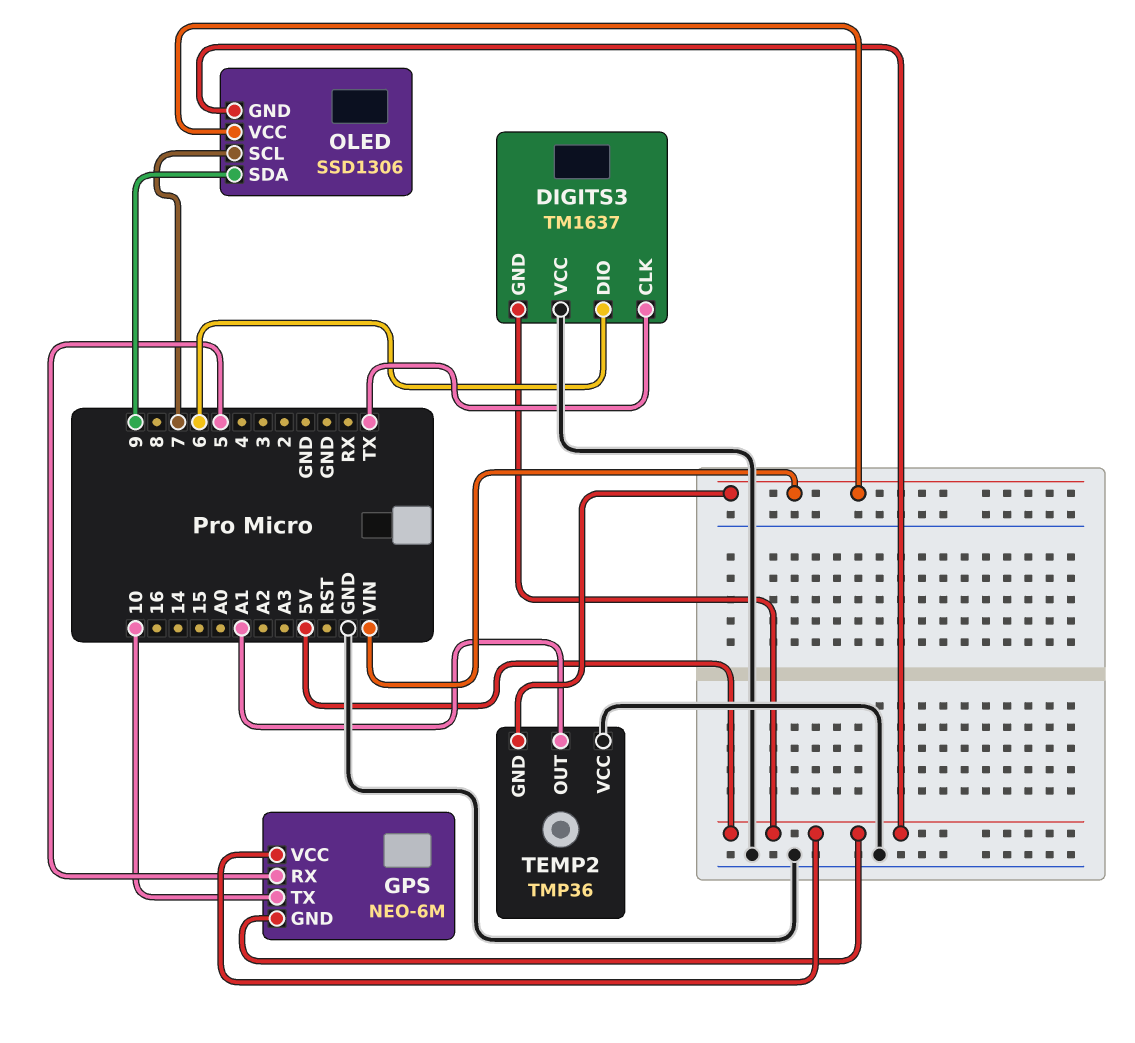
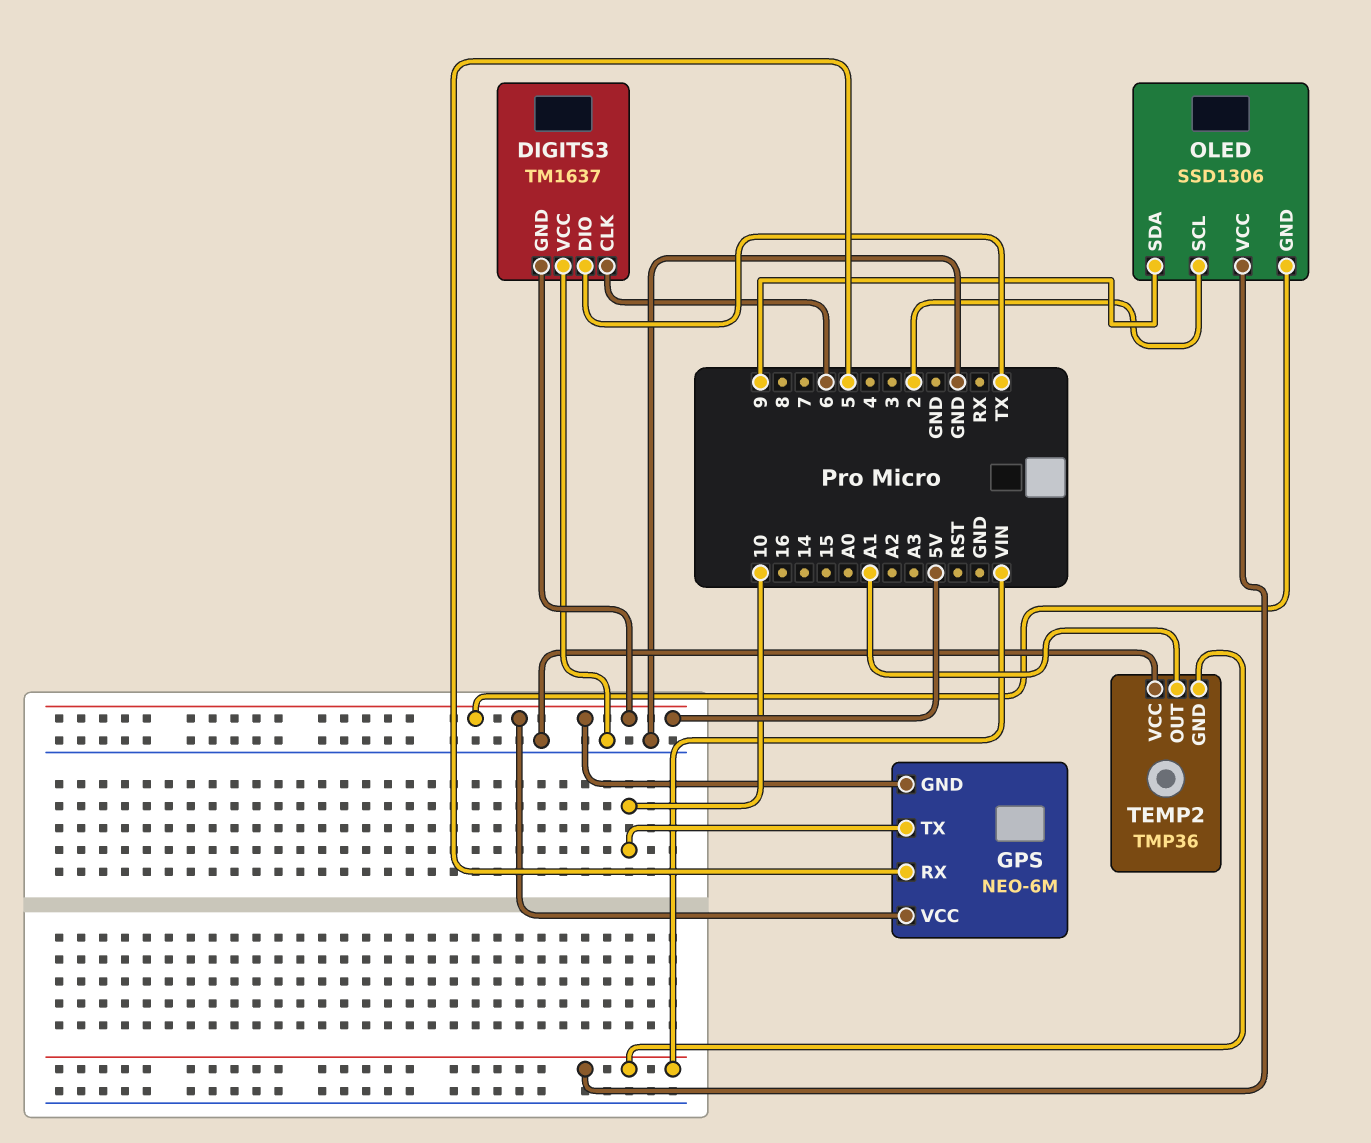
DIGITS3 pin CLK: TX -> 6
DIGITS3 pin DIO: 6 -> TX
OLED pin SCL: 7 -> 2

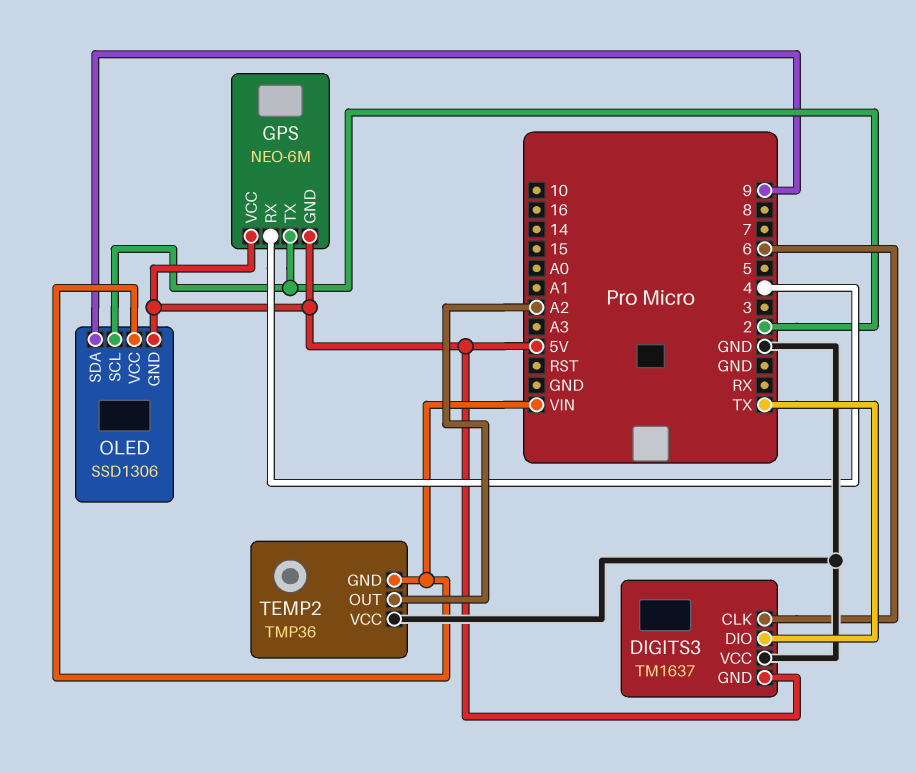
GPS pin RX: 5 -> 4
GPS pin TX: 10 -> 2
TEMP2 pin OUT: A1 -> A2

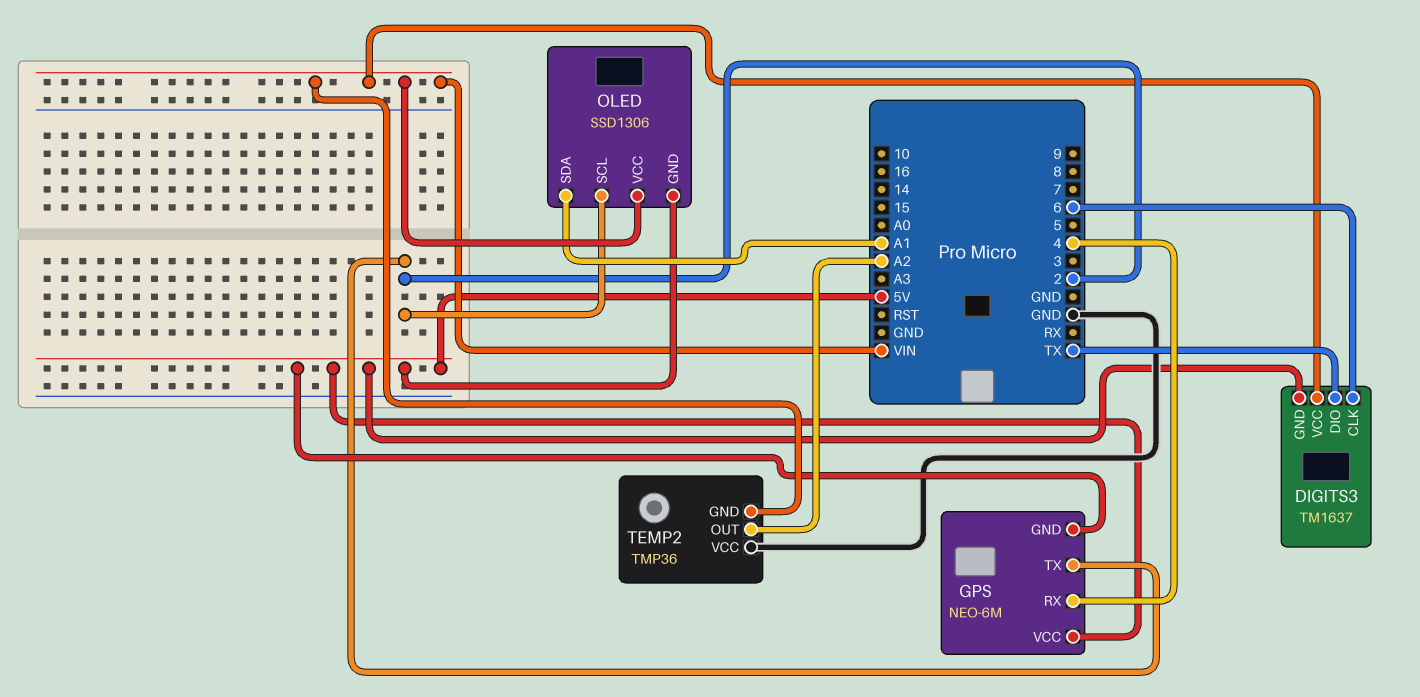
DIGITS3 pin VCC: GND -> VIN
OLED pin SDA: 9 -> A1

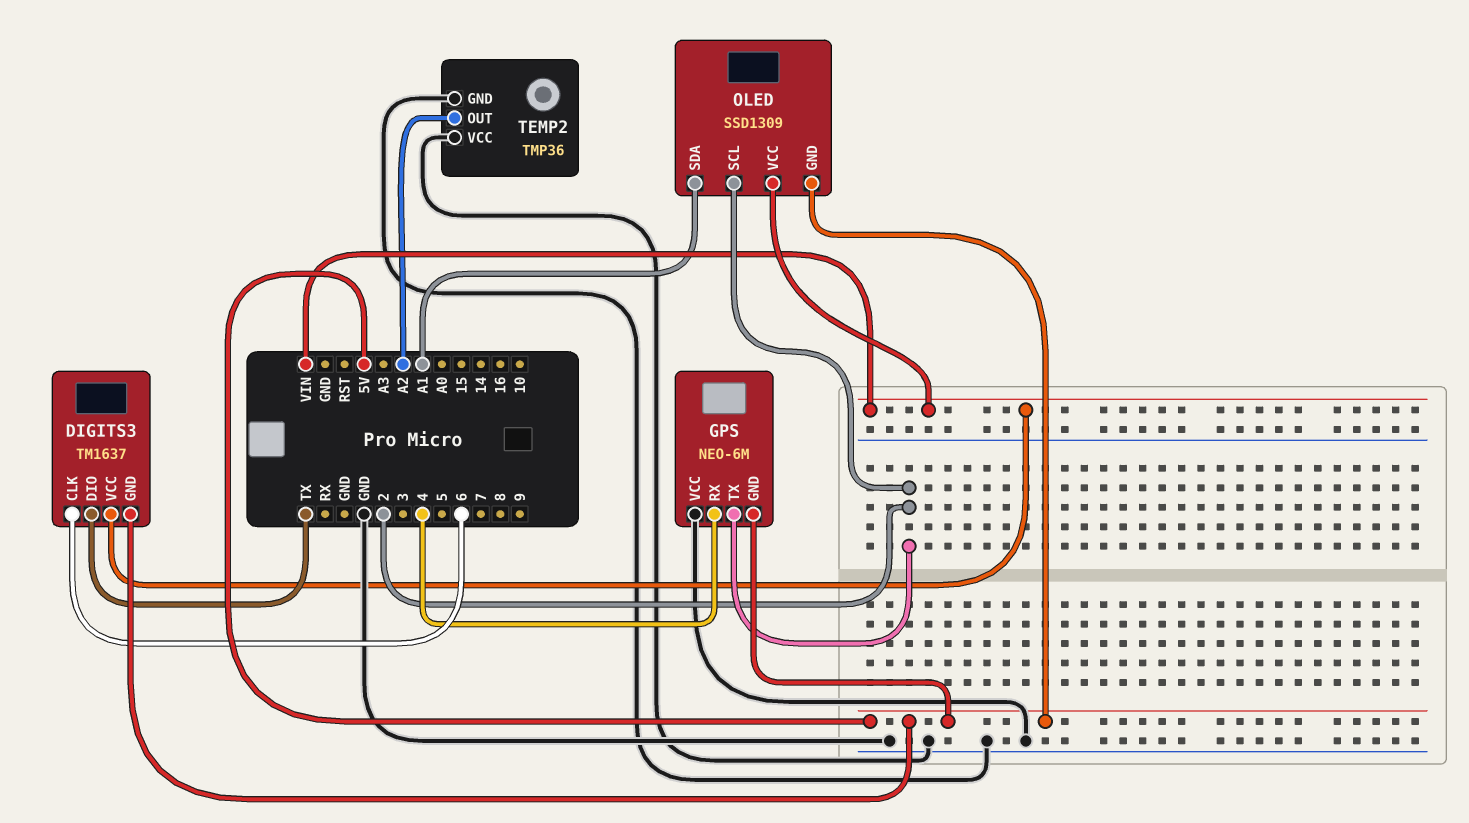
GPS pin VCC: 5V -> GND
OLED: SSD1306 -> SSD1309
TEMP2 pin GND: VIN -> GND

